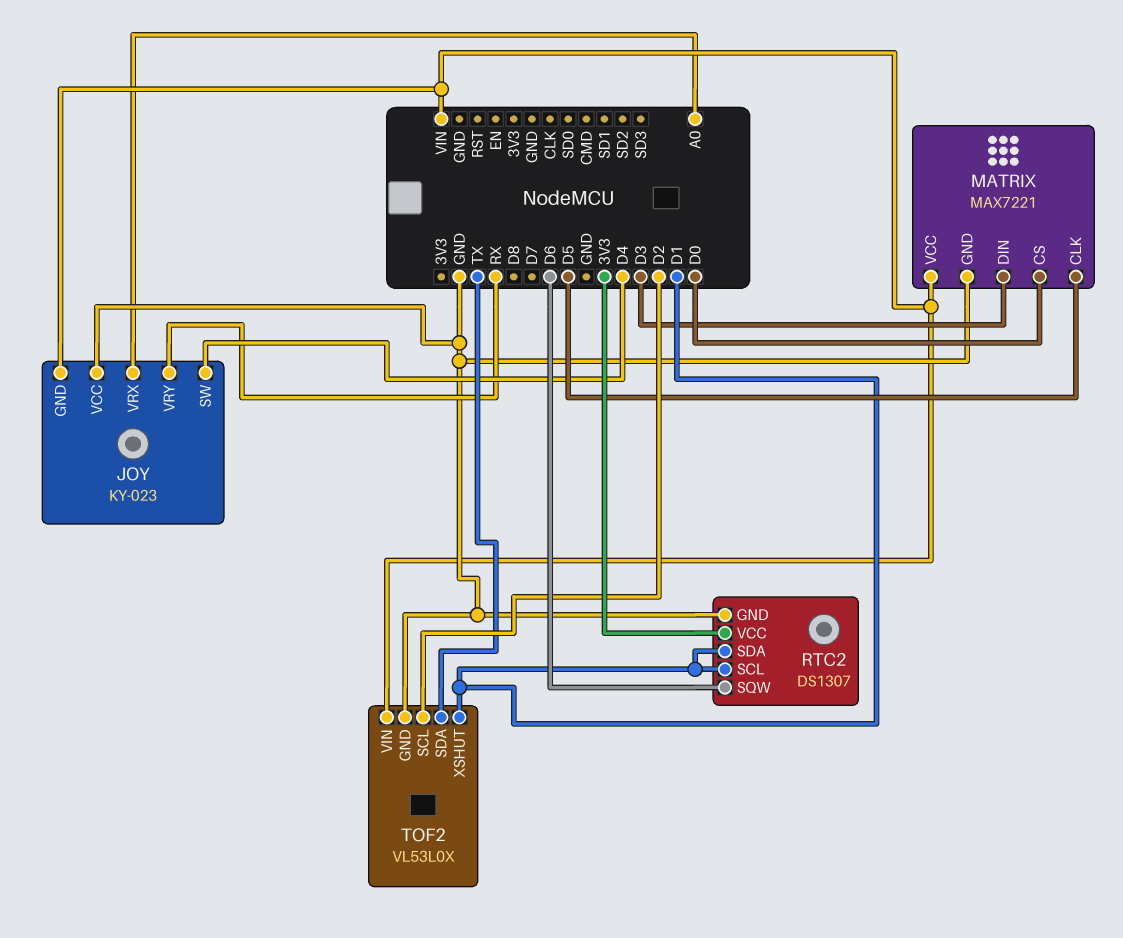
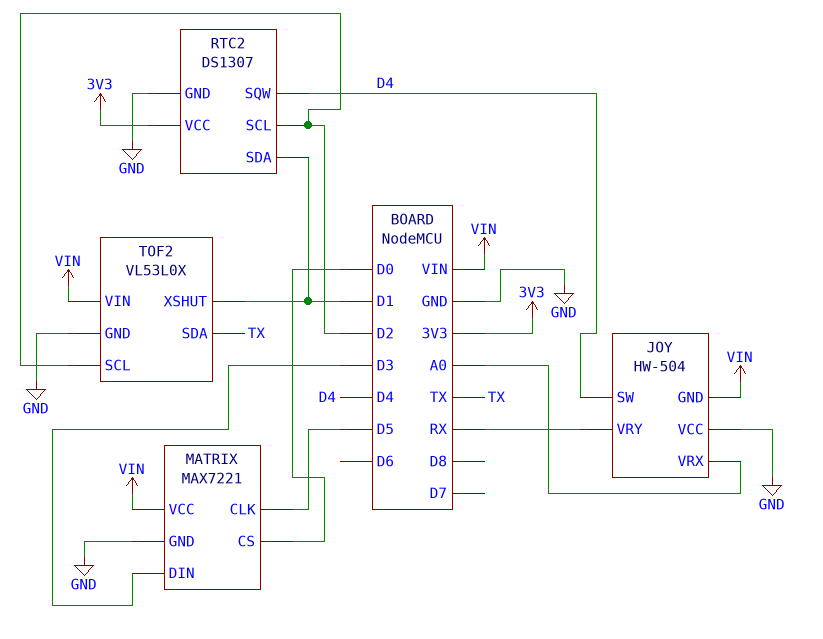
JOY: KY-023 -> HW-504
RTC2 pin SCL: D1 -> D2
RTC2 pin SQW: D6 -> D4

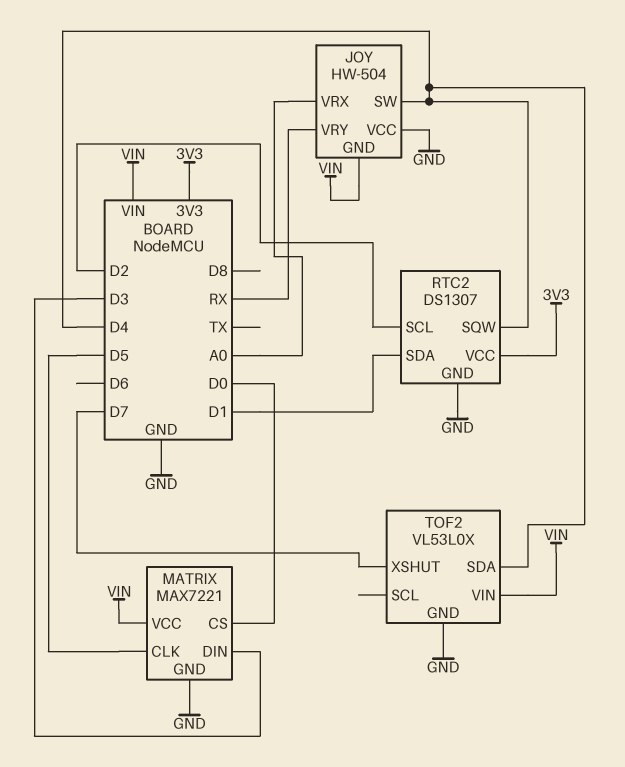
TOF2 pin SCL: D2 -> none
TOF2 pin SDA: TX -> D4
TOF2 pin XSHUT: D1 -> D7

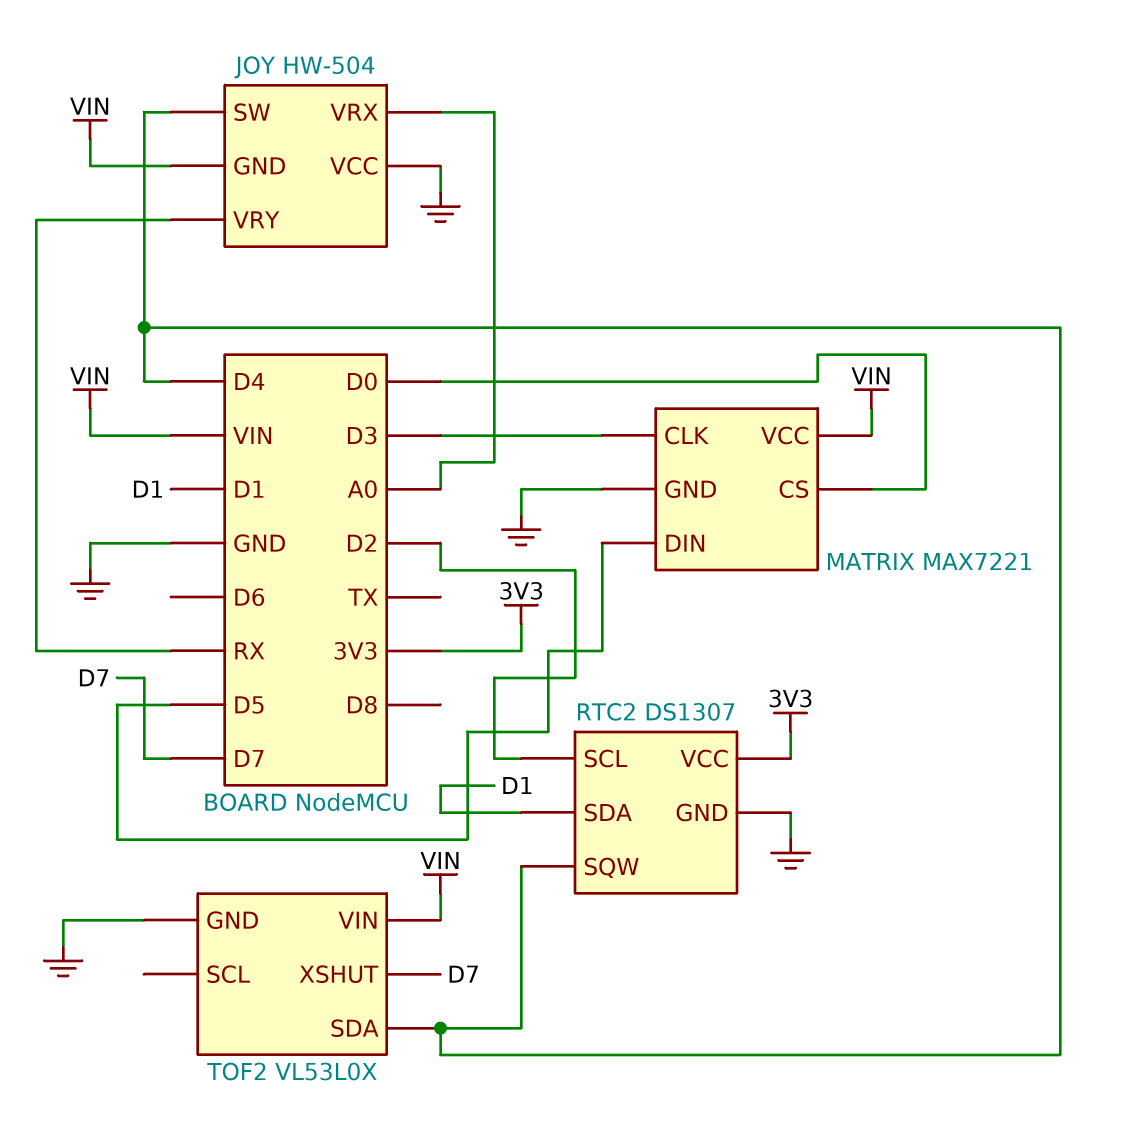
MATRIX pin CLK: D5 -> D3
MATRIX pin DIN: D3 -> D5

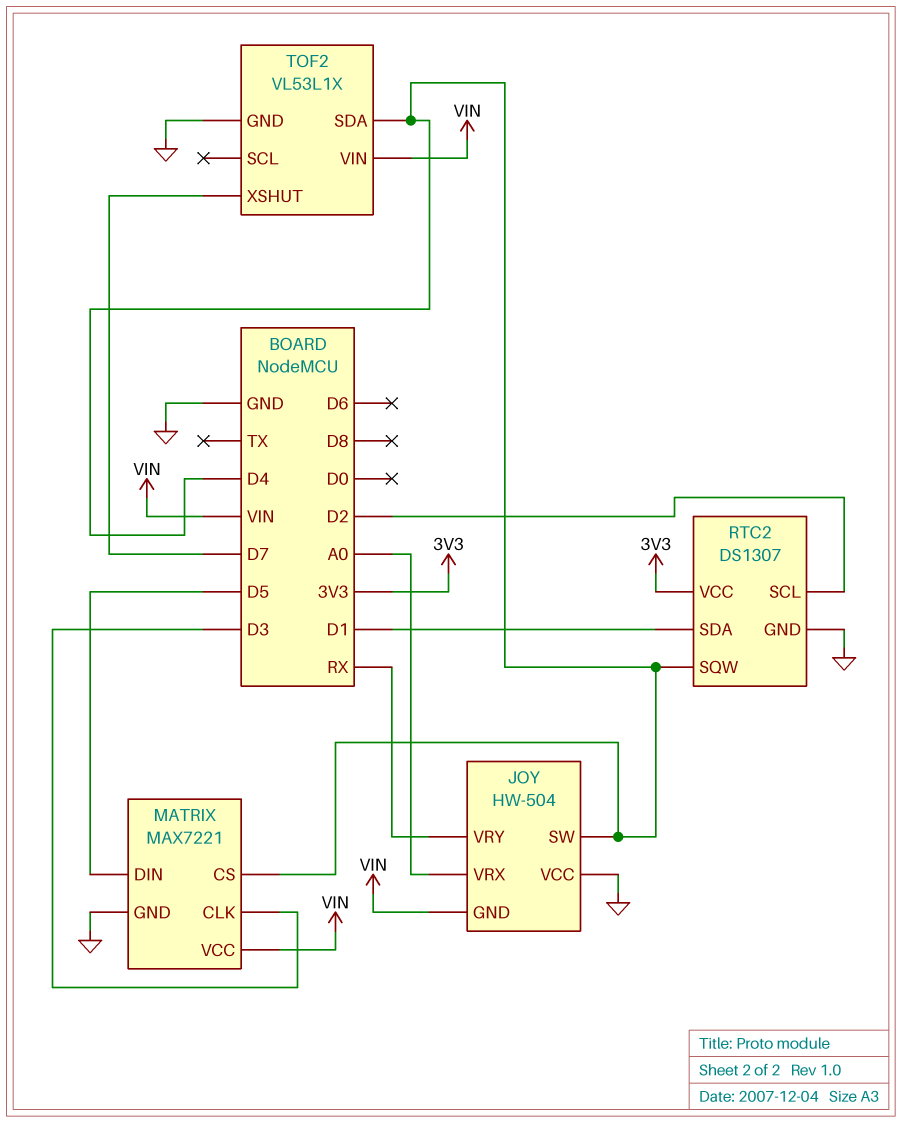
MATRIX pin CS: D0 -> D4
TOF2: VL53L0X -> VL53L1X

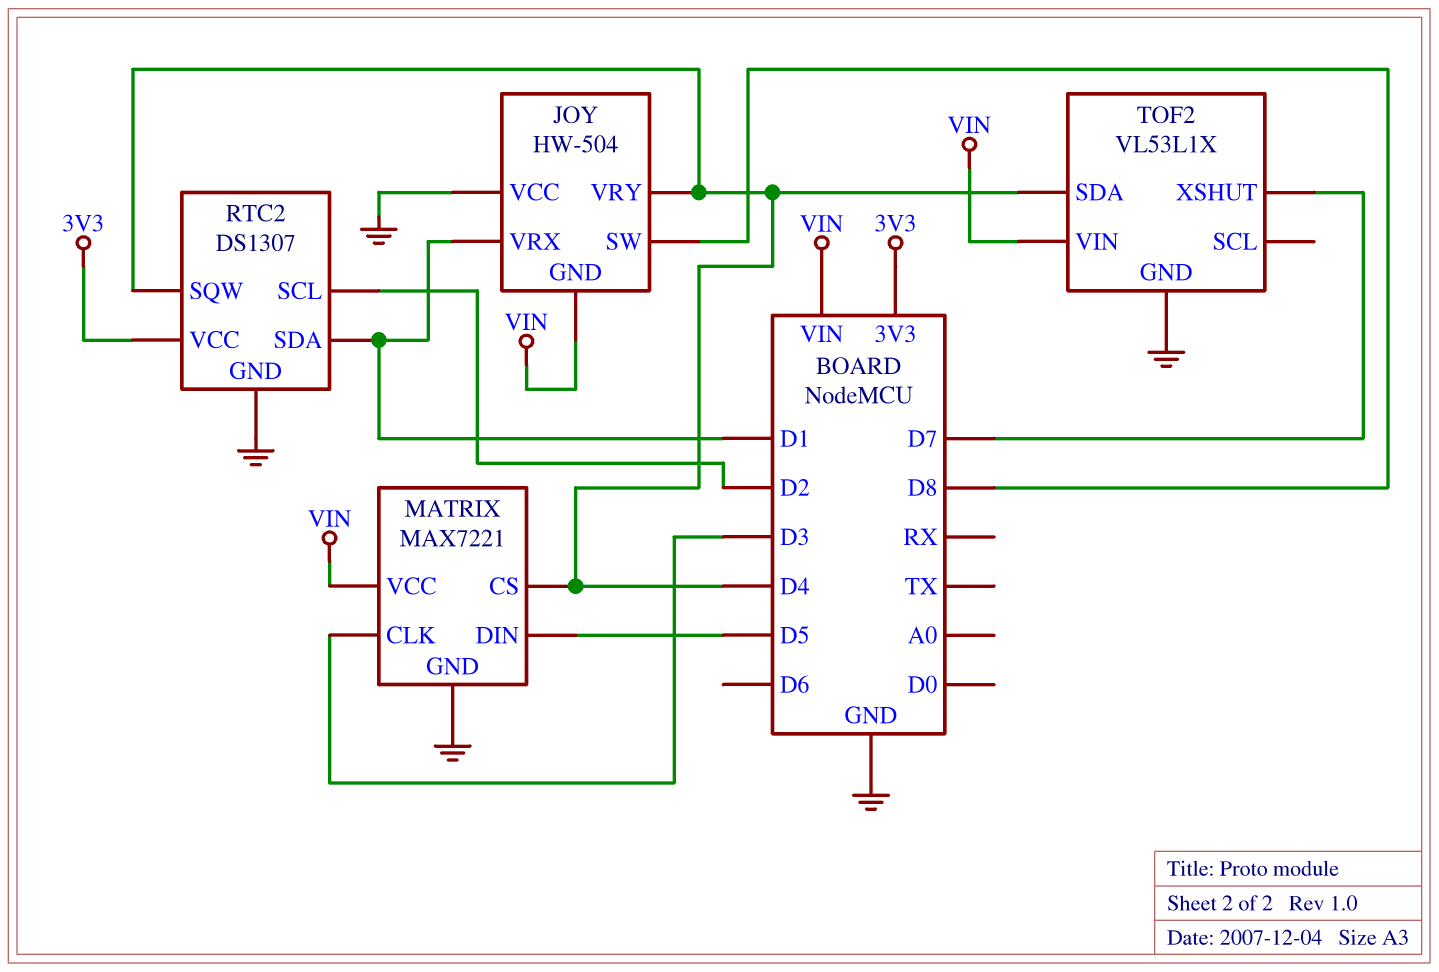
JOY pin SW: D4 -> D8
JOY pin VRX: A0 -> D1
JOY pin VRY: RX -> D4

